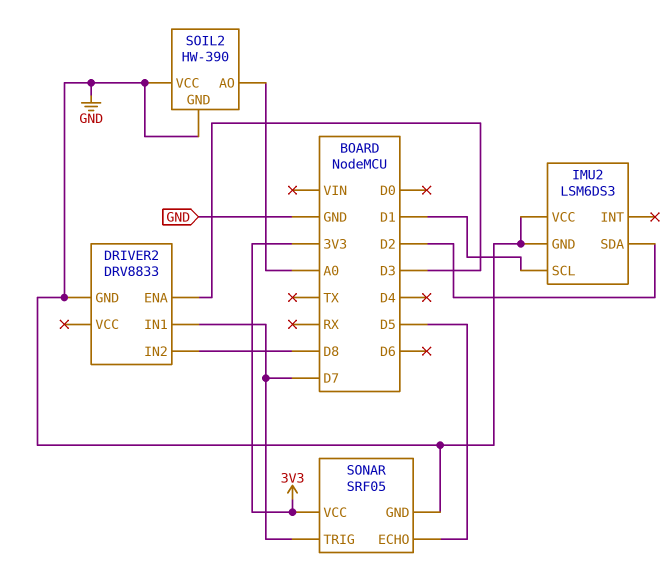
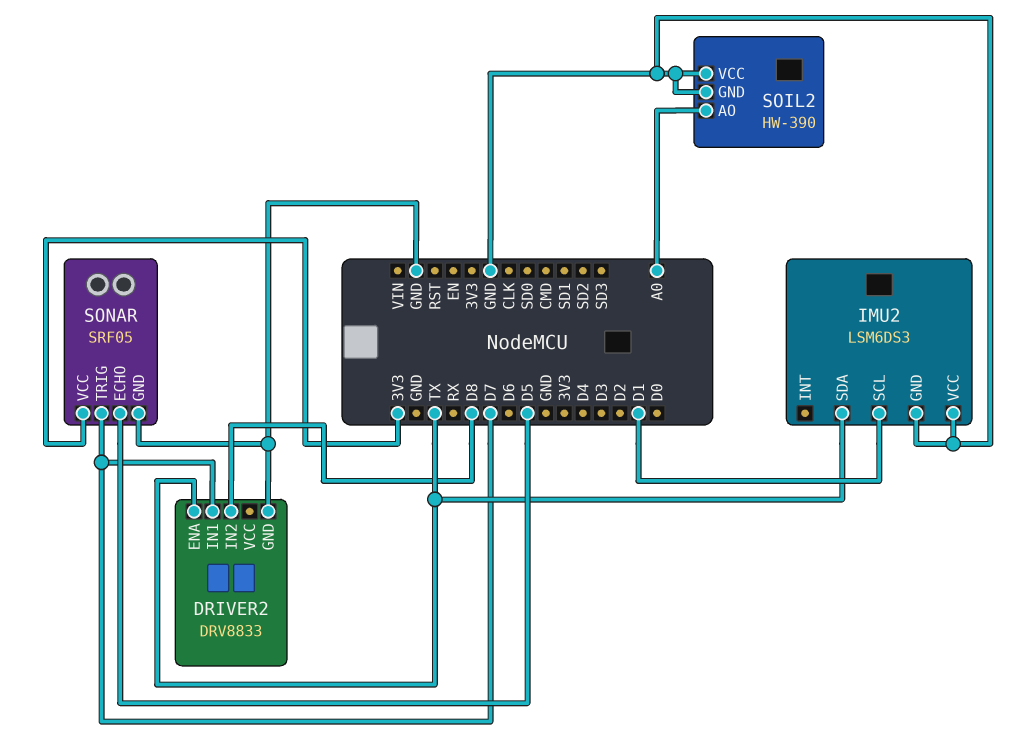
DRIVER2 pin ENA: D3 -> TX
IMU2 pin SDA: D2 -> TX

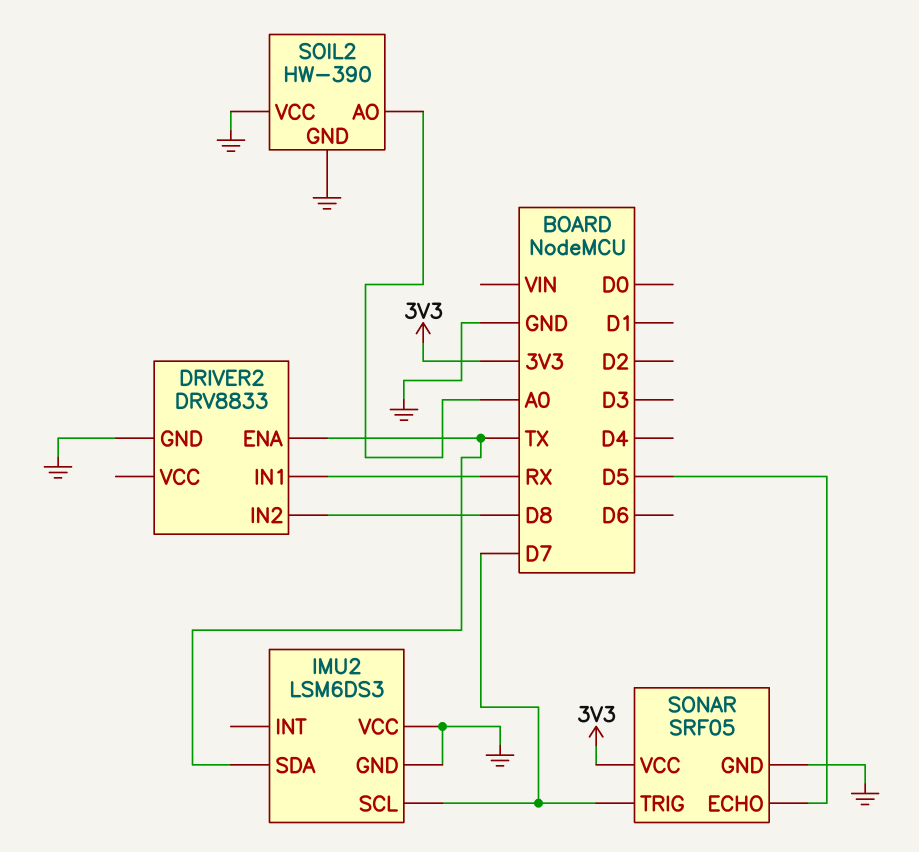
DRIVER2 pin IN1: D7 -> RX
IMU2 pin SCL: D1 -> D7

